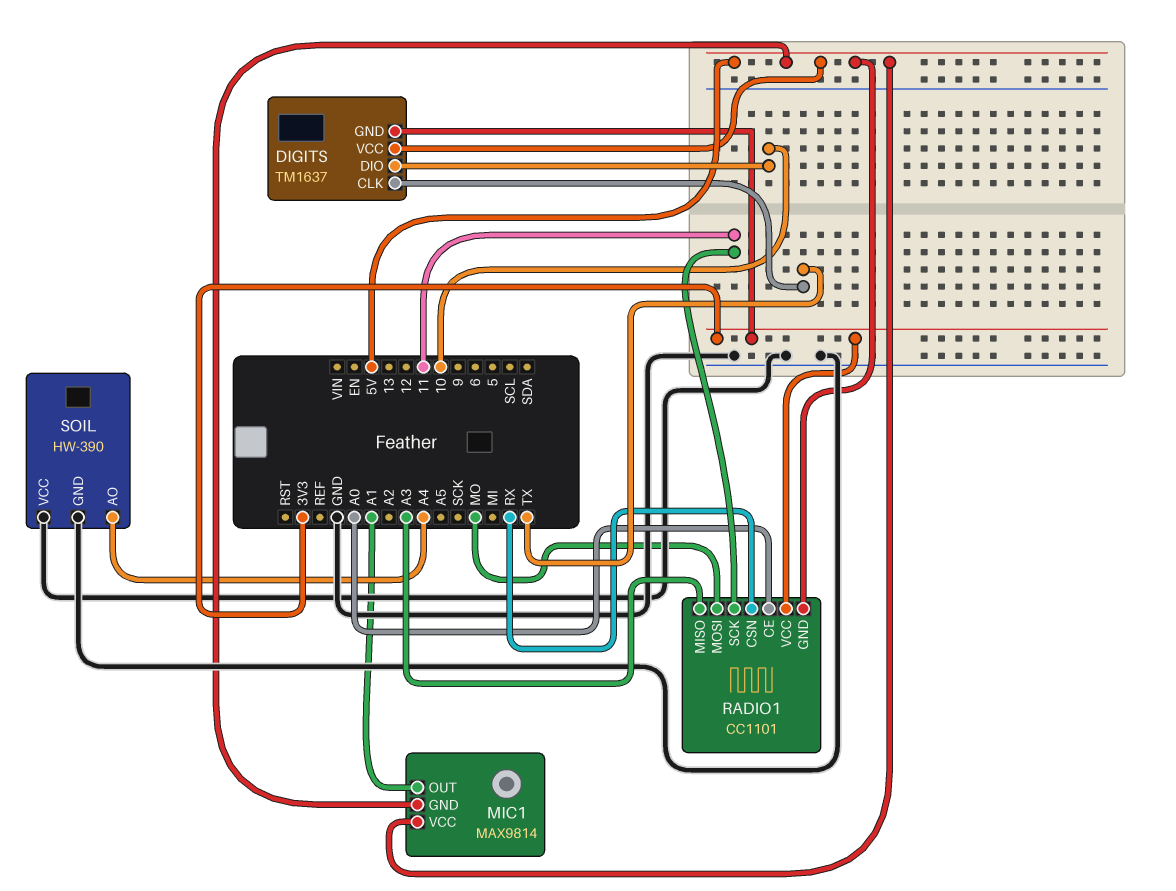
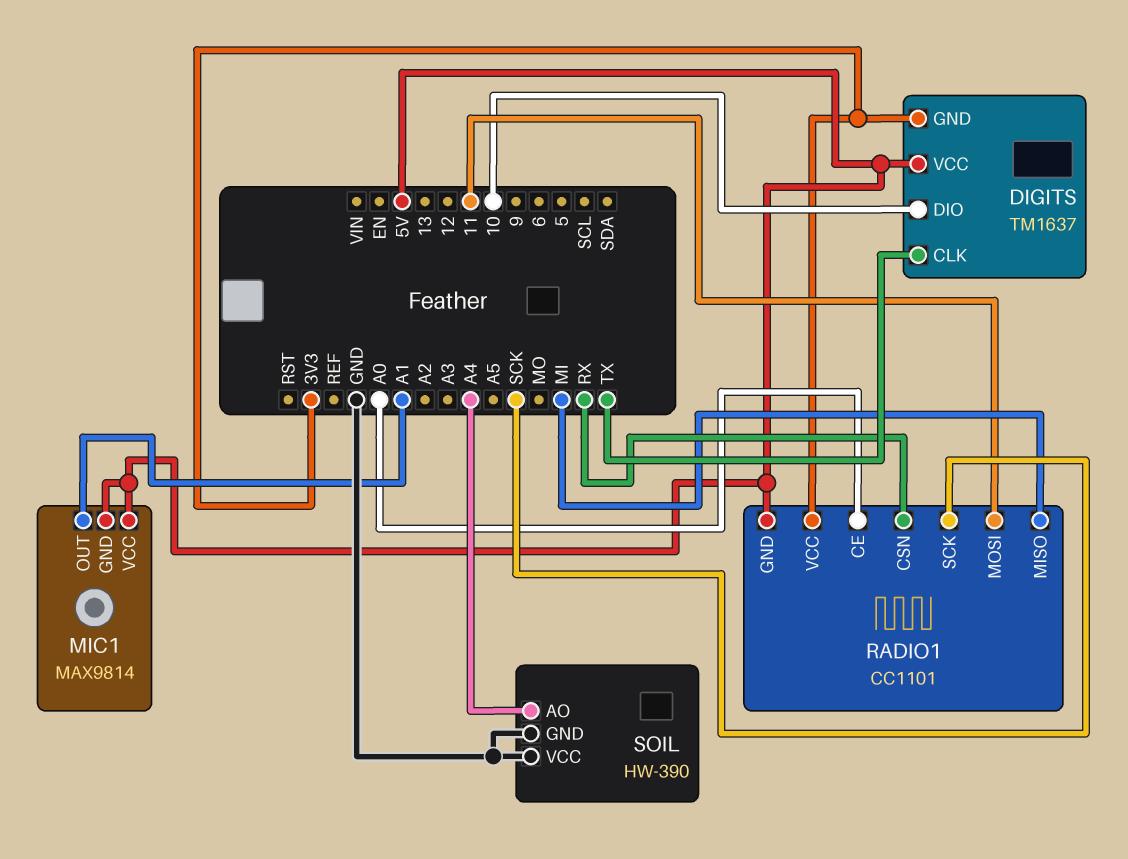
RADIO1 pin MISO: A3 -> MI
RADIO1 pin MOSI: MO -> 11
RADIO1 pin SCK: 11 -> SCK

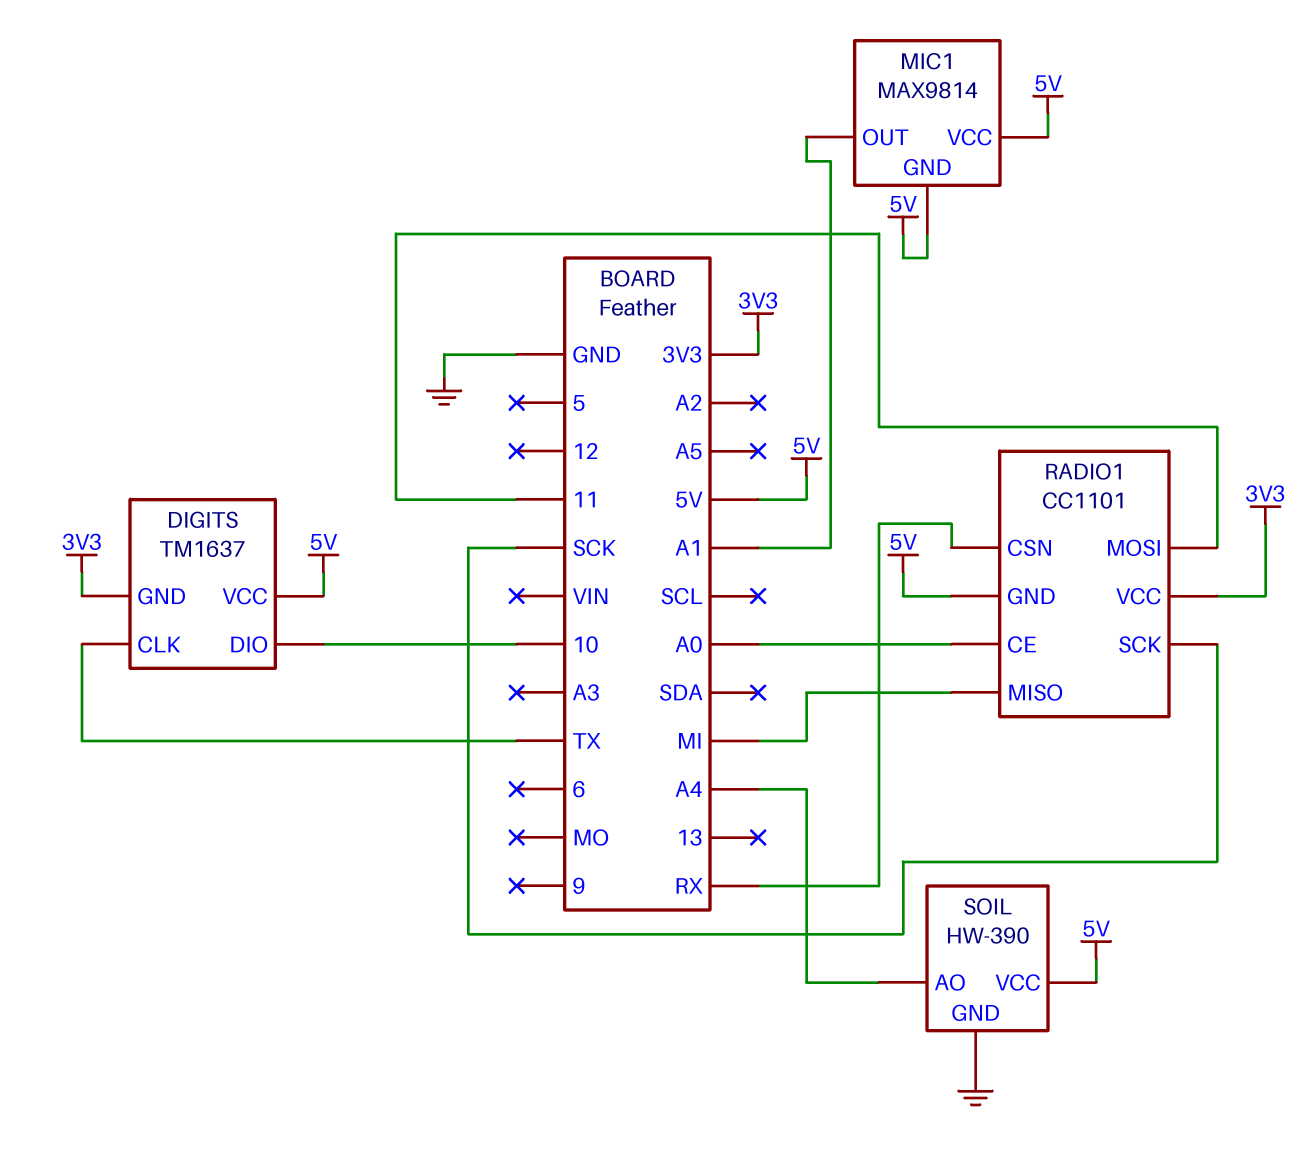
SOIL pin VCC: GND -> 5V

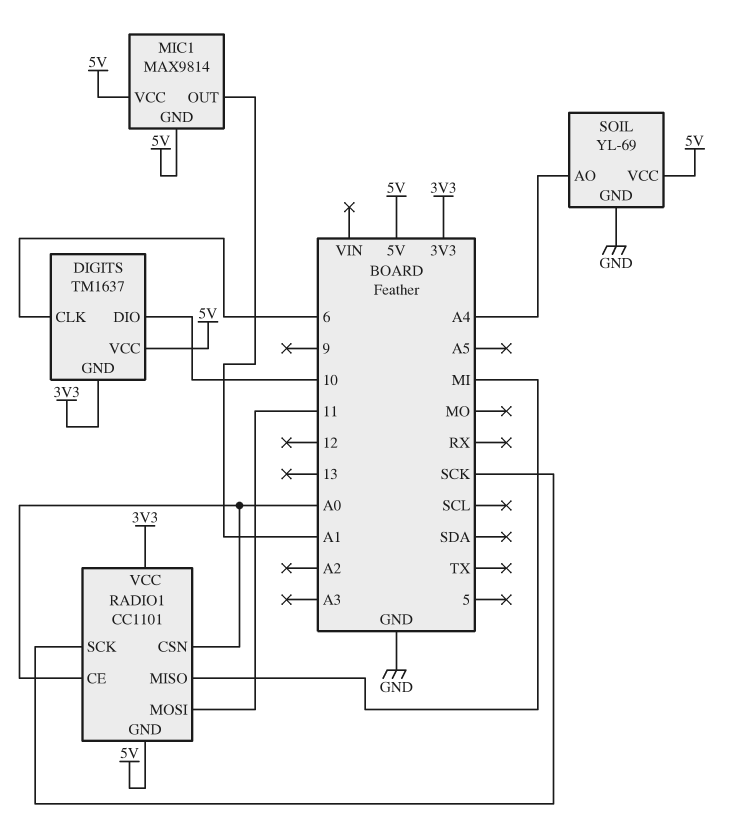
DIGITS pin CLK: TX -> 6
RADIO1 pin CSN: RX -> A0
SOIL: HW-390 -> YL-69

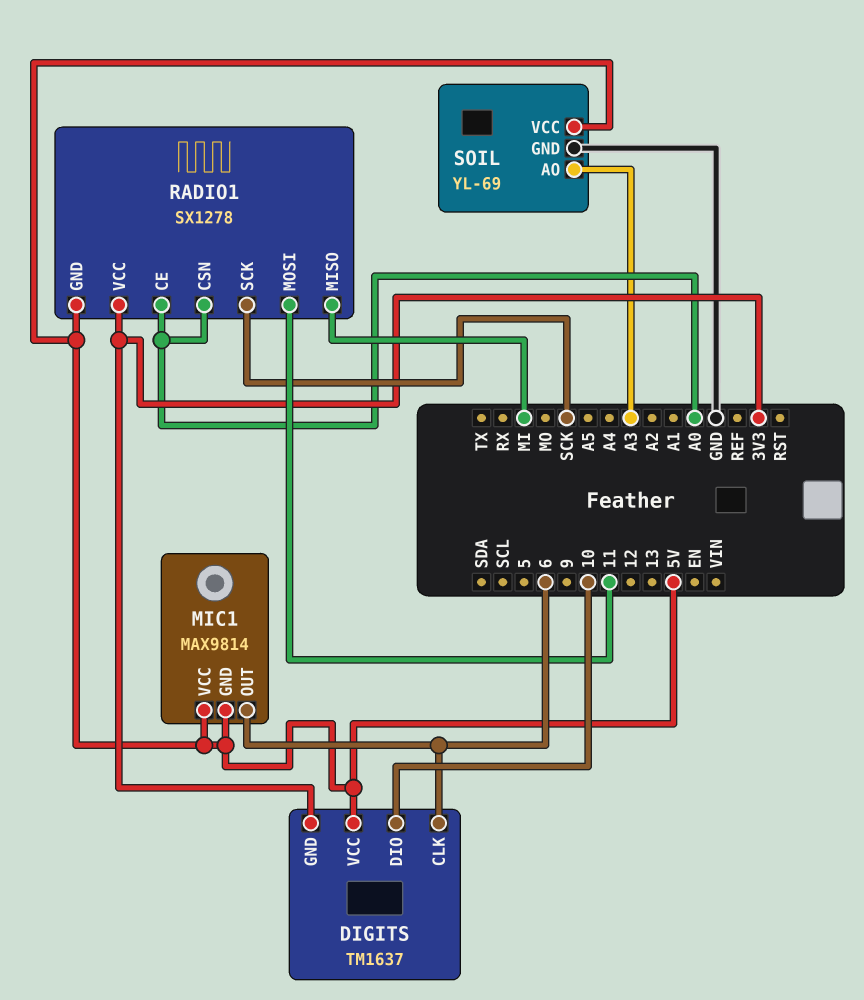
MIC1 pin OUT: A1 -> 6
RADIO1: CC1101 -> SX1278
SOIL pin AO: A4 -> A3

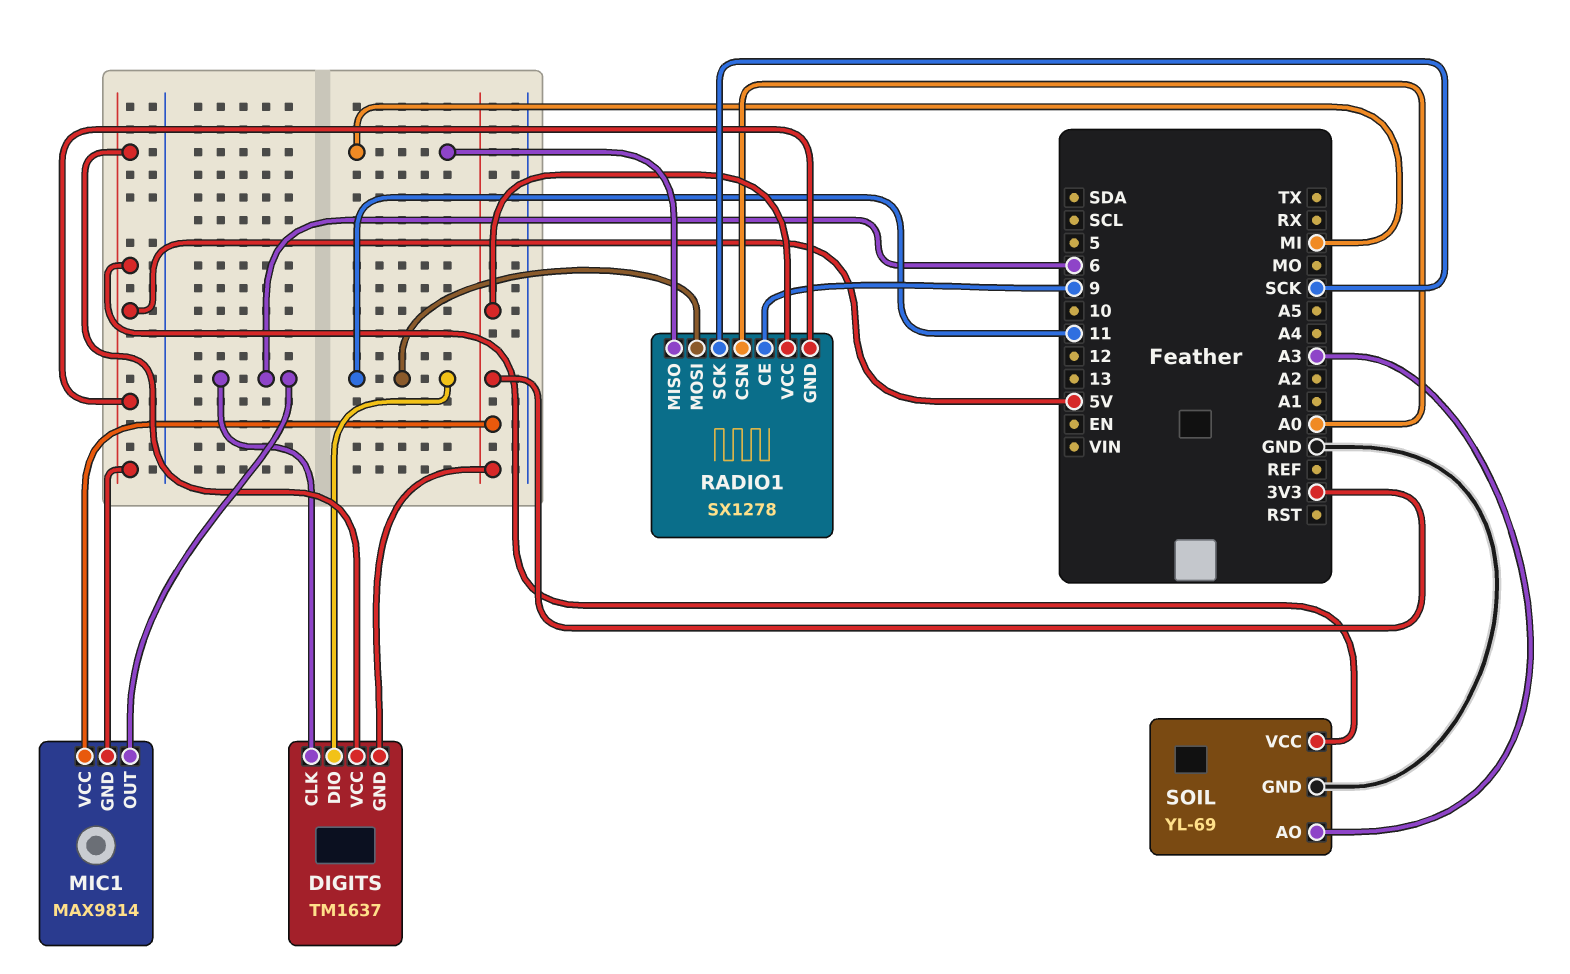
DIGITS pin DIO: 10 -> 11
MIC1 pin VCC: 5V -> 3V3
RADIO1 pin CE: A0 -> 9

